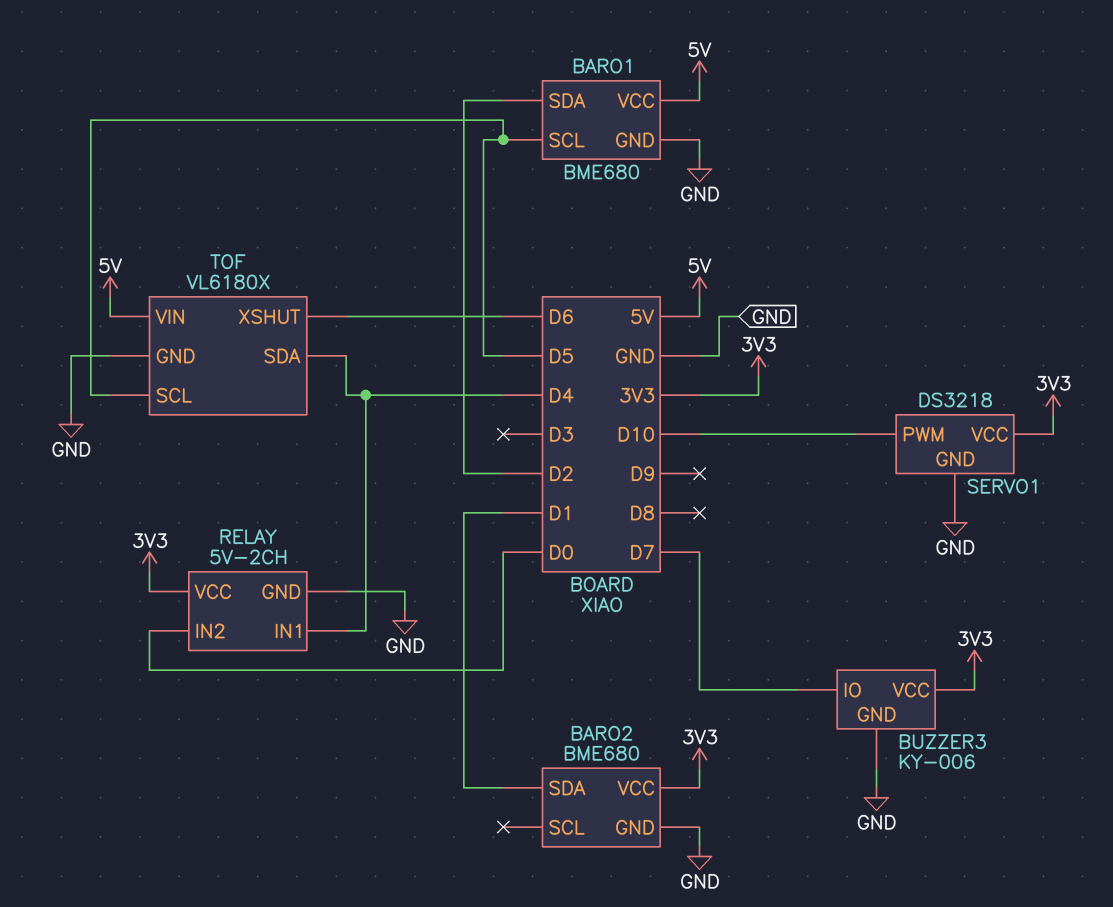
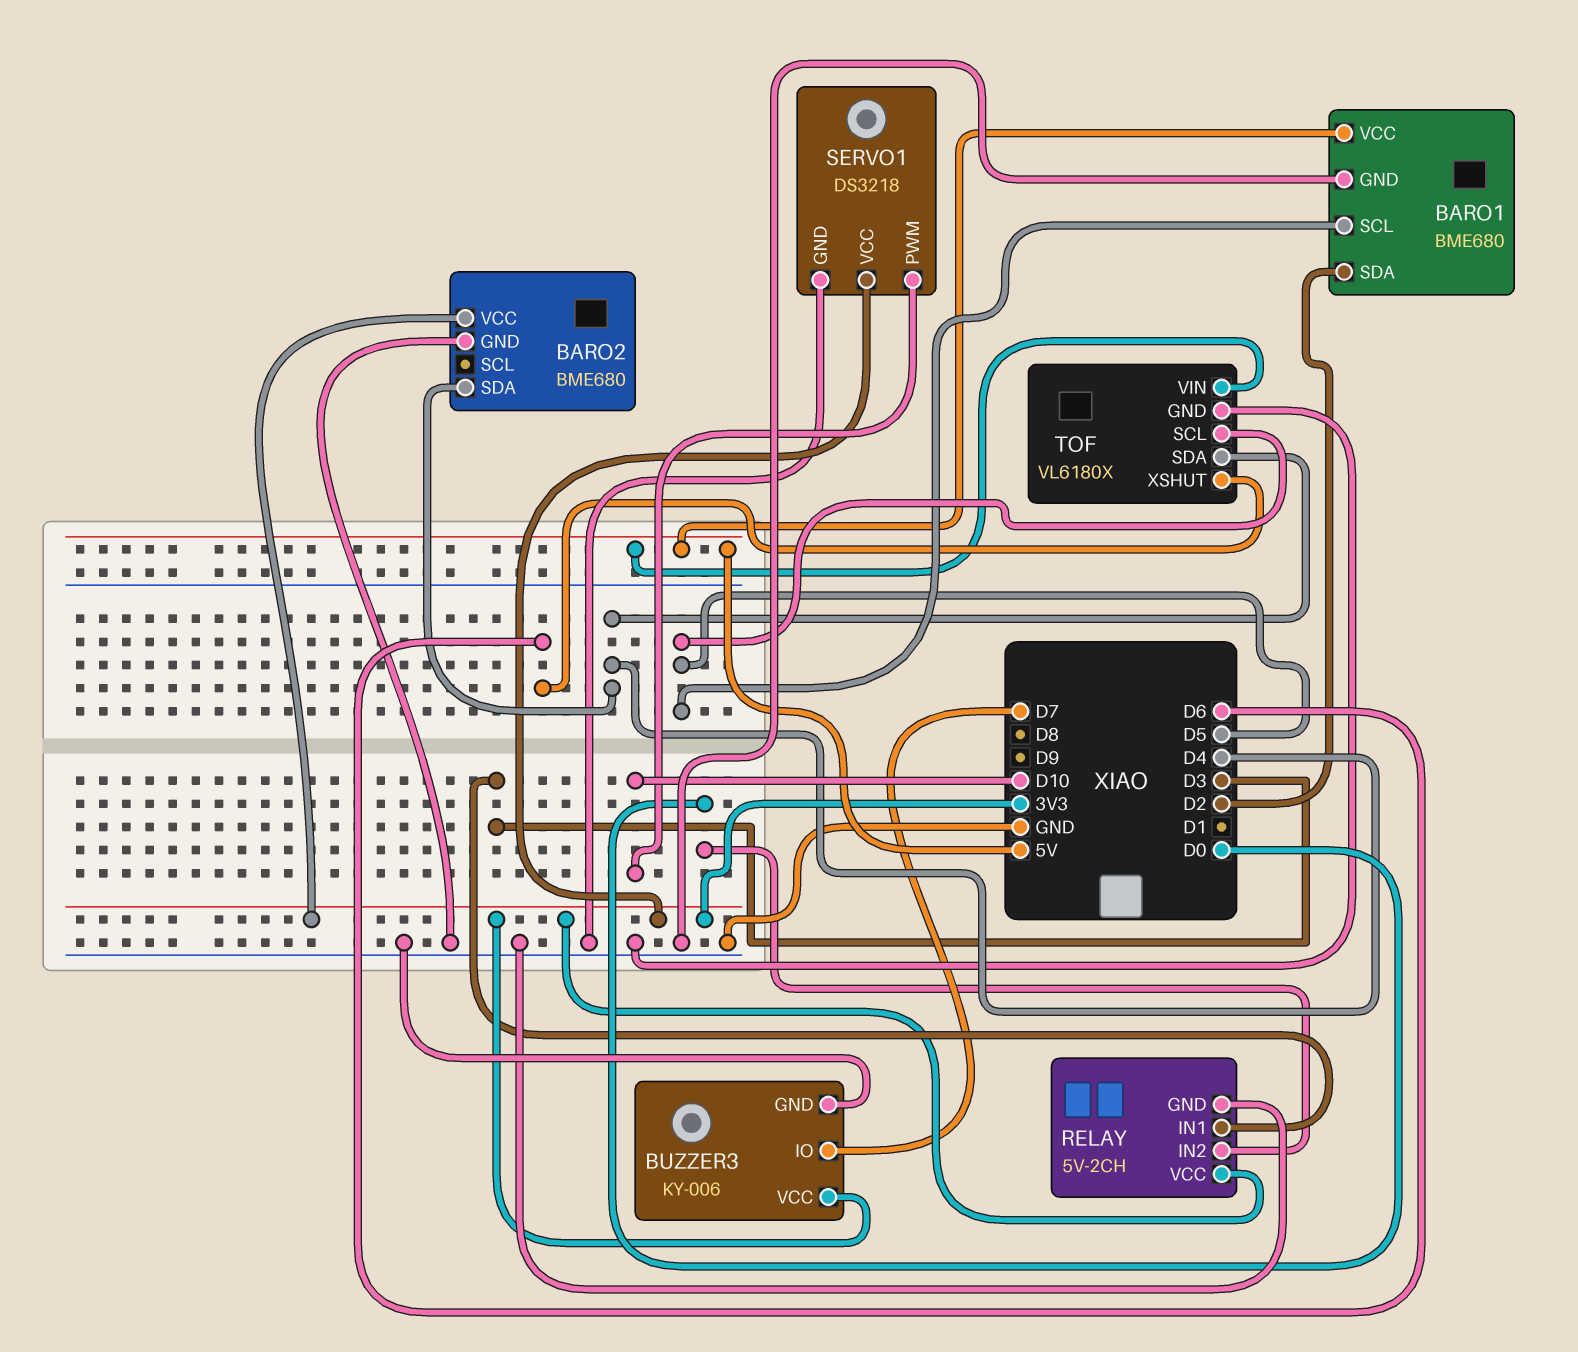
BARO2 pin SDA: D1 -> D4
RELAY pin IN1: D4 -> D3

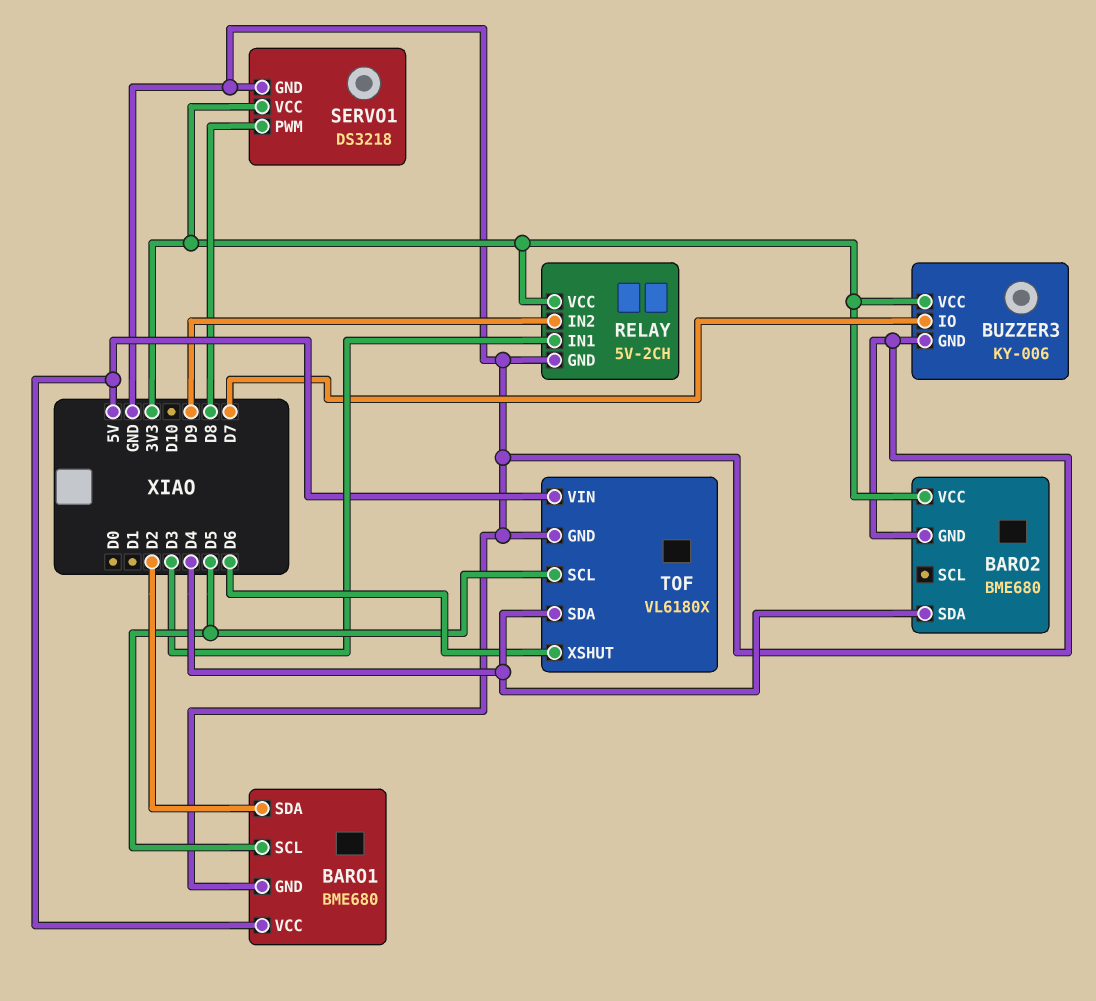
RELAY pin IN2: D0 -> D9
SERVO1 pin PWM: D10 -> D8

